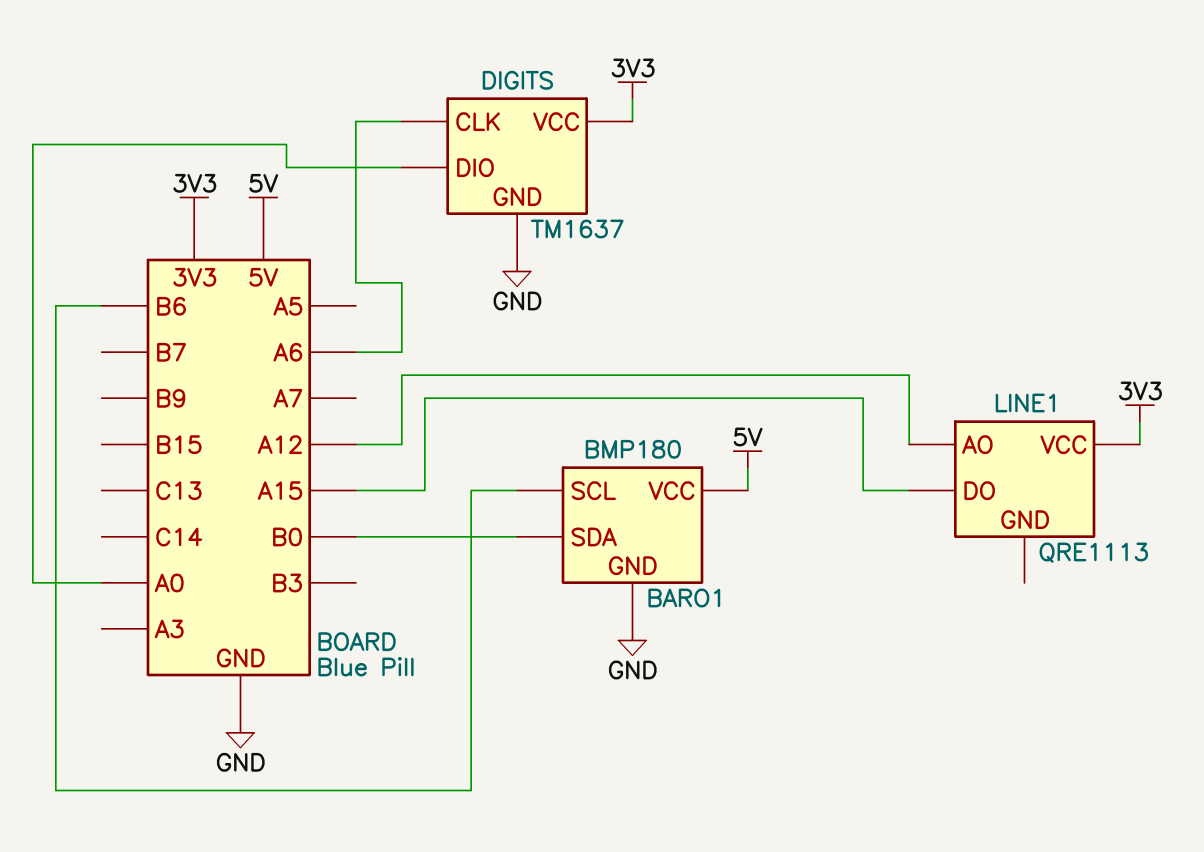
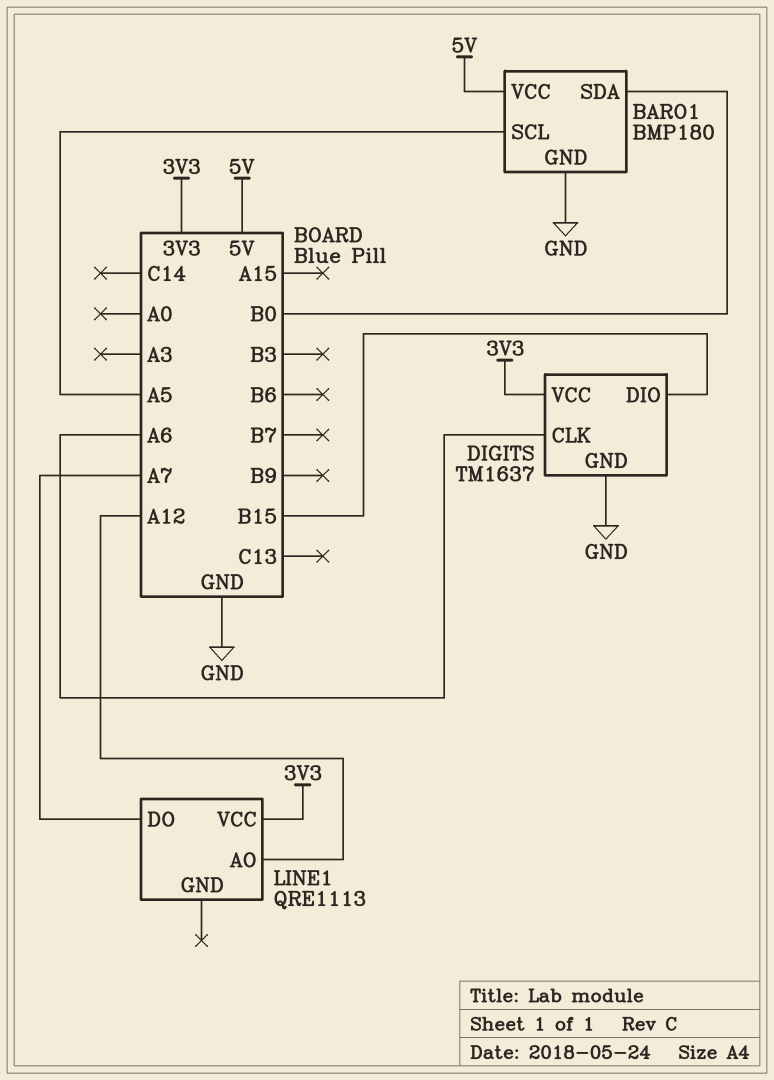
BARO1 pin SCL: B6 -> A5
DIGITS pin DIO: A0 -> B15
LINE1 pin DO: A15 -> A7

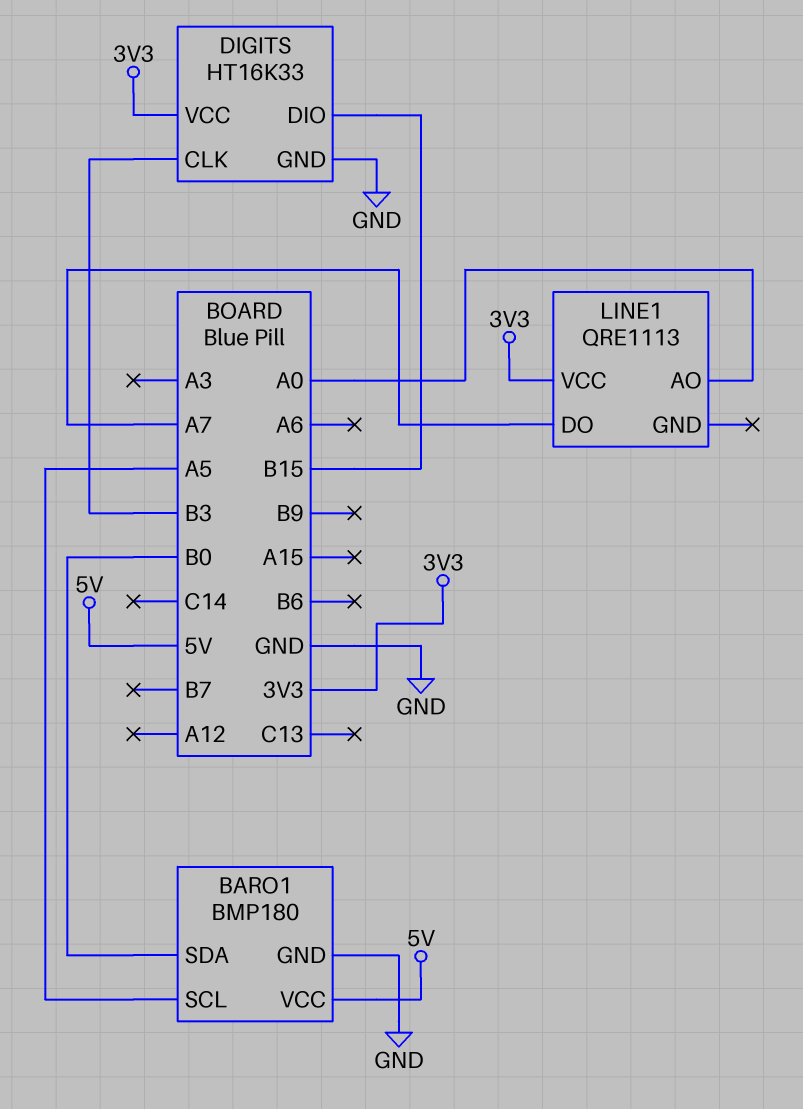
DIGITS: TM1637 -> HT16K33
DIGITS pin CLK: A6 -> B3
LINE1 pin AO: A12 -> A0

